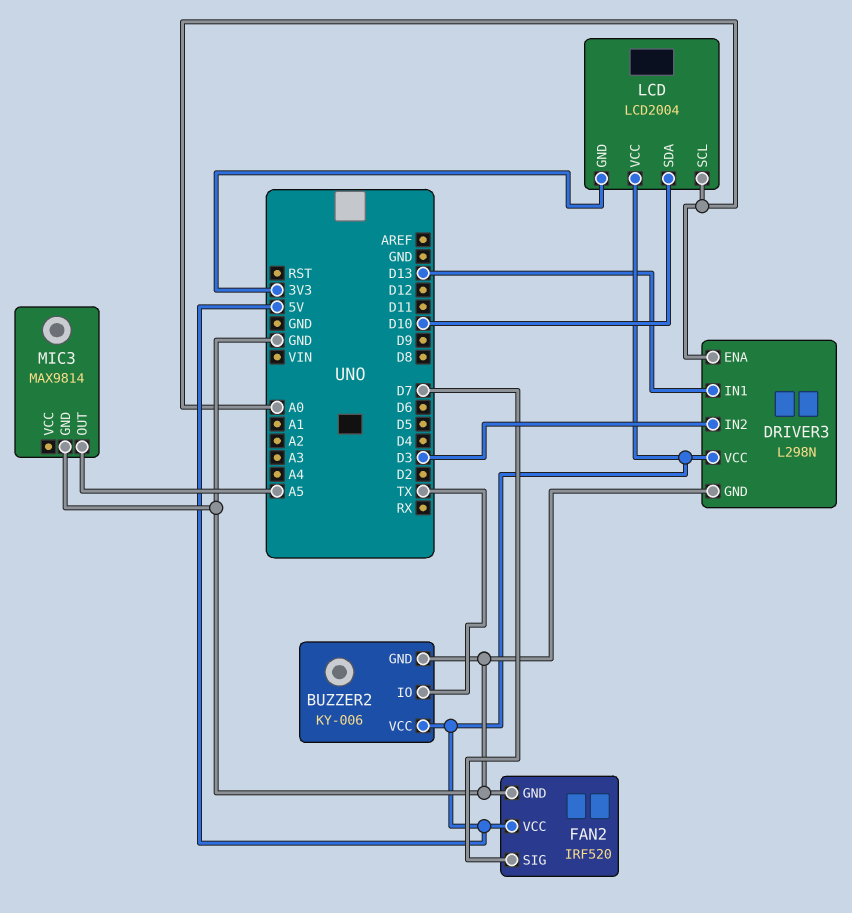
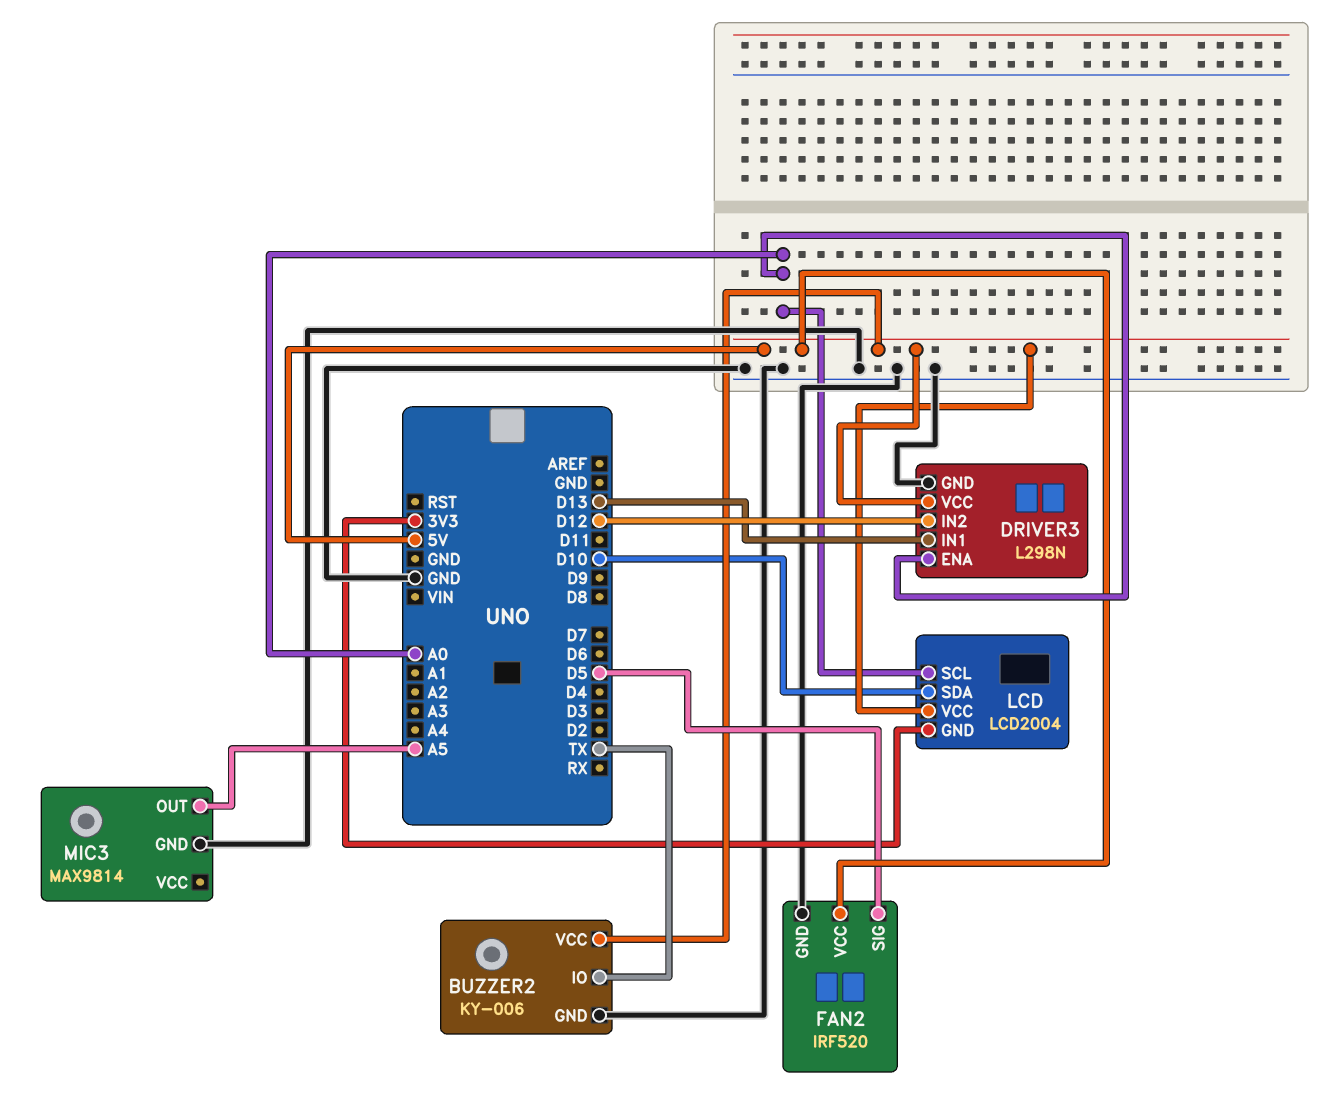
DRIVER3 pin IN2: D3 -> D12
FAN2 pin SIG: D7 -> D5

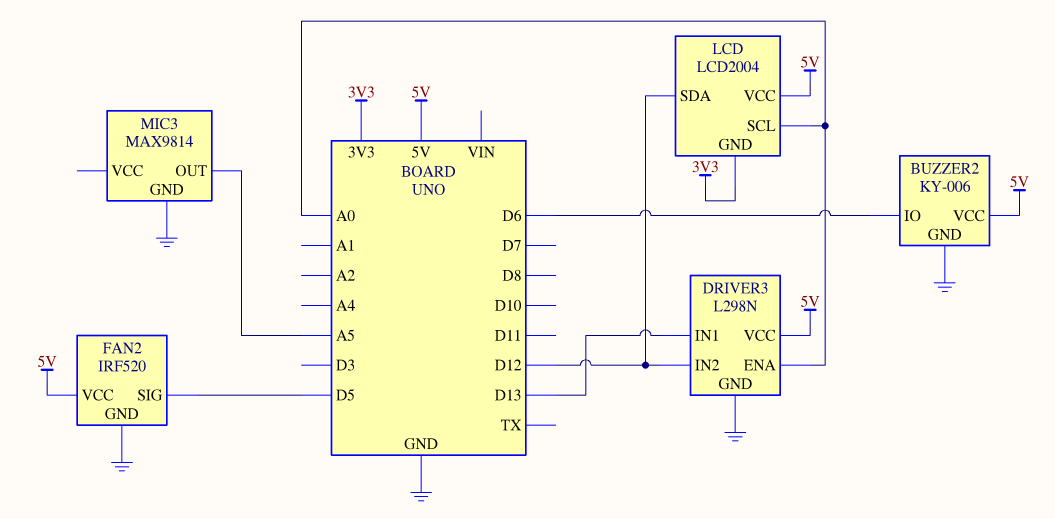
BUZZER2 pin IO: TX -> D6
LCD pin SDA: D10 -> D12

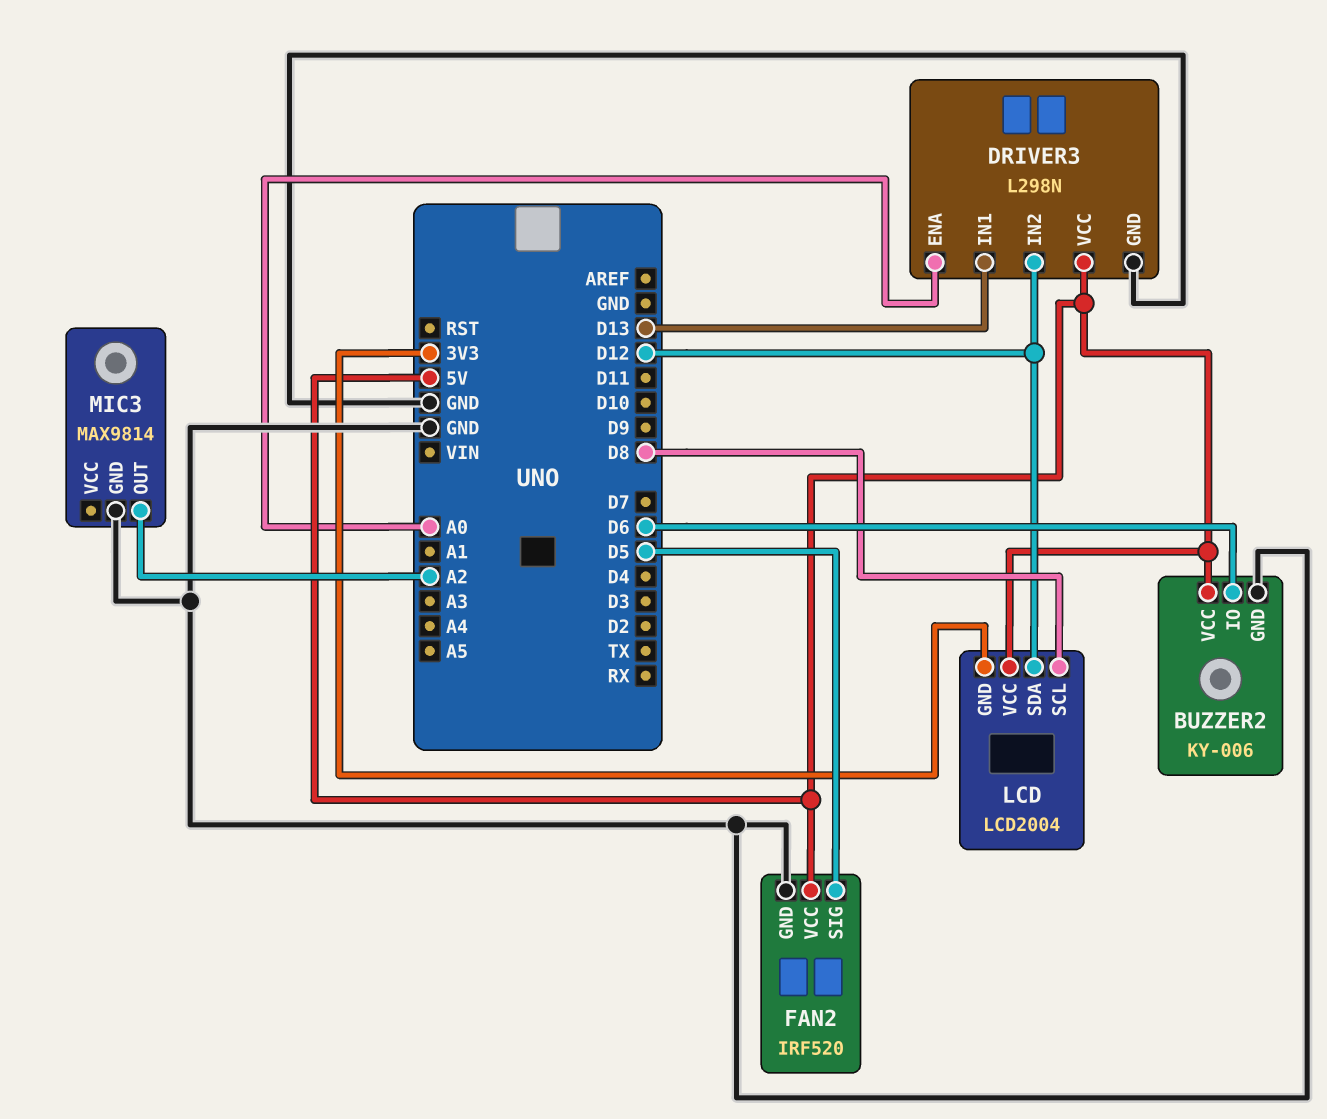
LCD pin SCL: A0 -> D8
MIC3 pin OUT: A5 -> A2

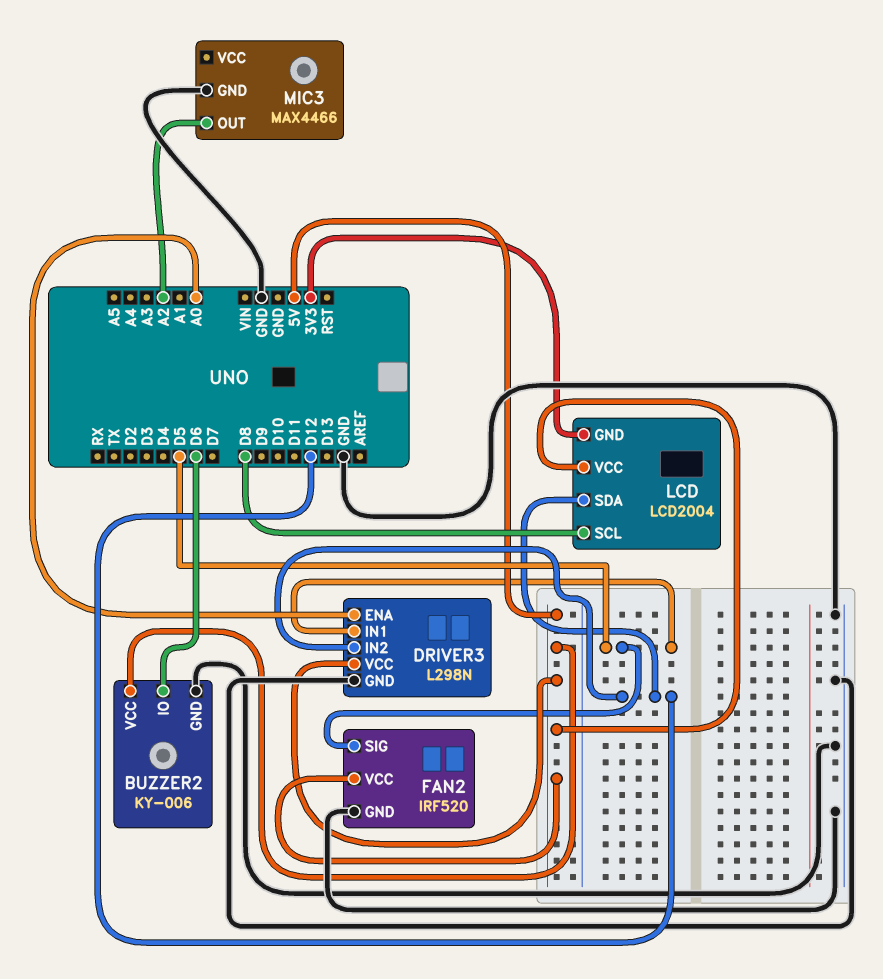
DRIVER3 pin IN1: D13 -> D5
MIC3: MAX9814 -> MAX4466

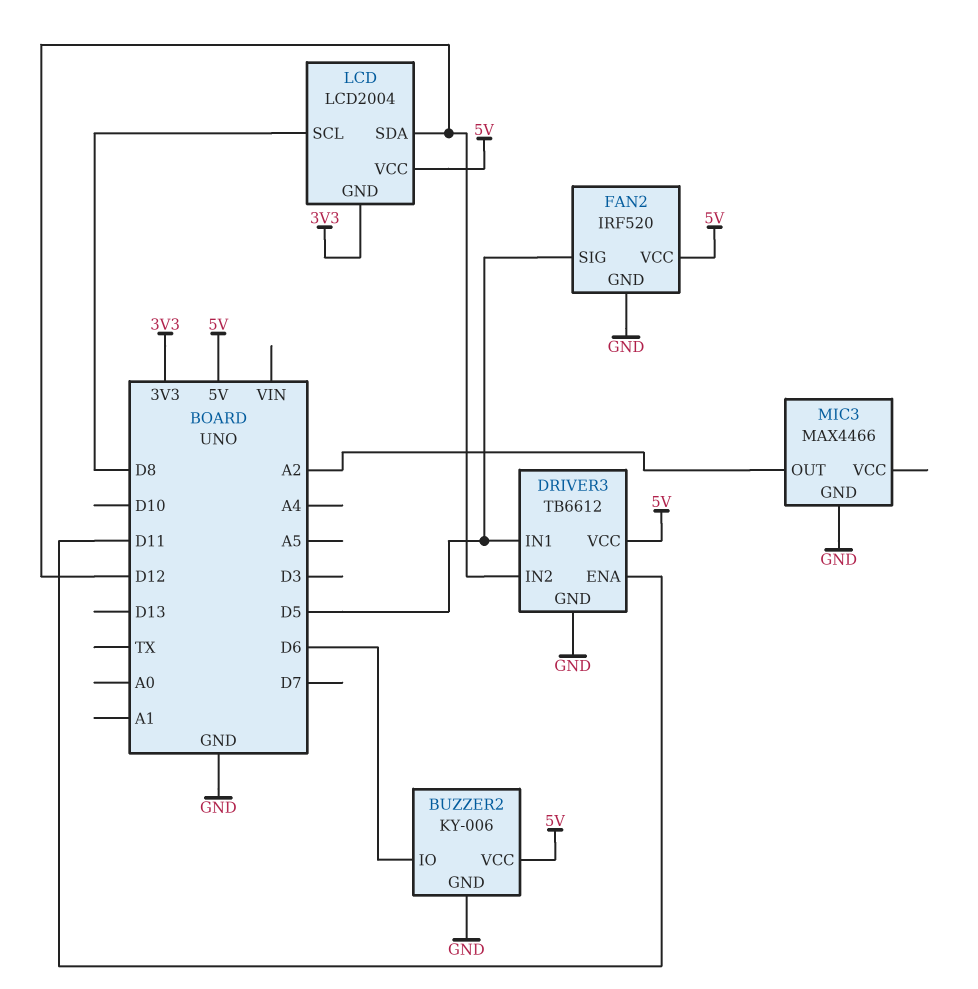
DRIVER3: L298N -> TB6612
DRIVER3 pin ENA: A0 -> D11

